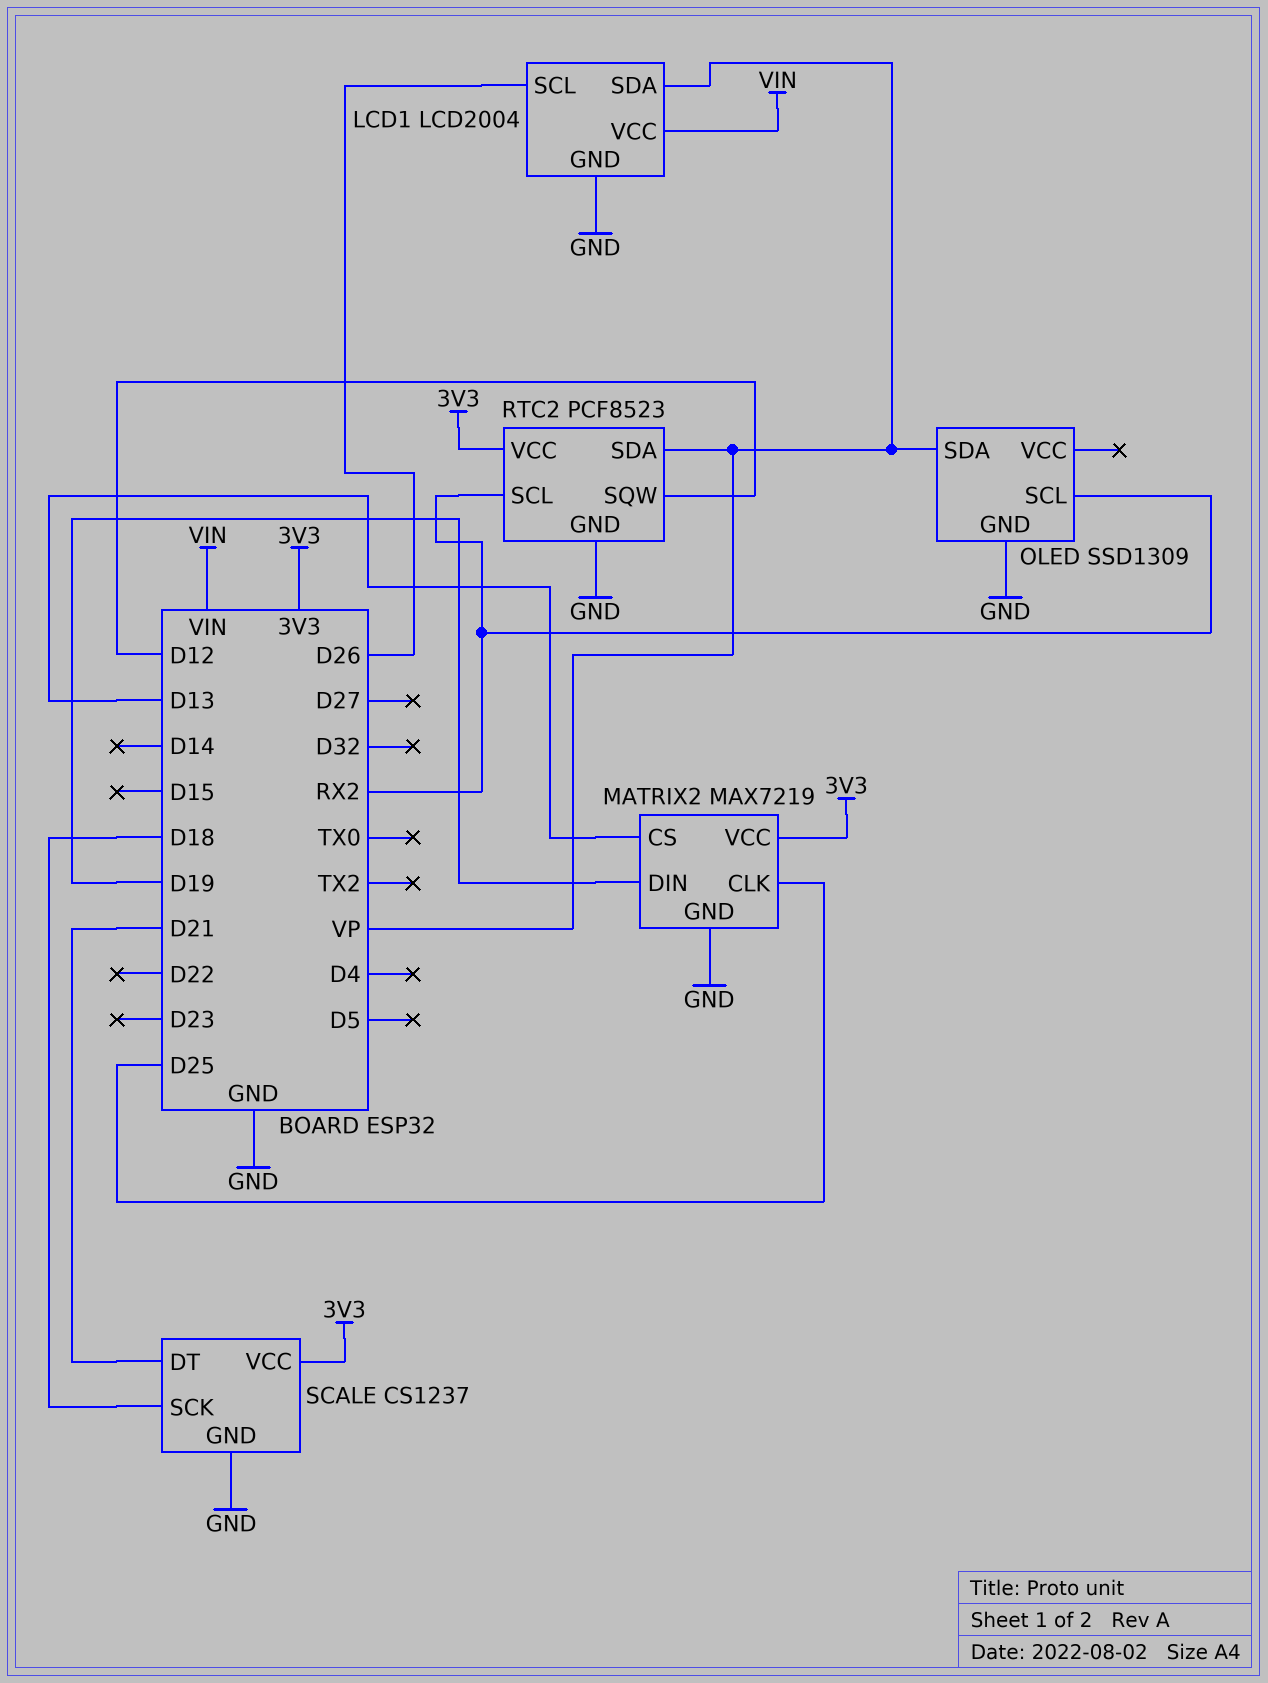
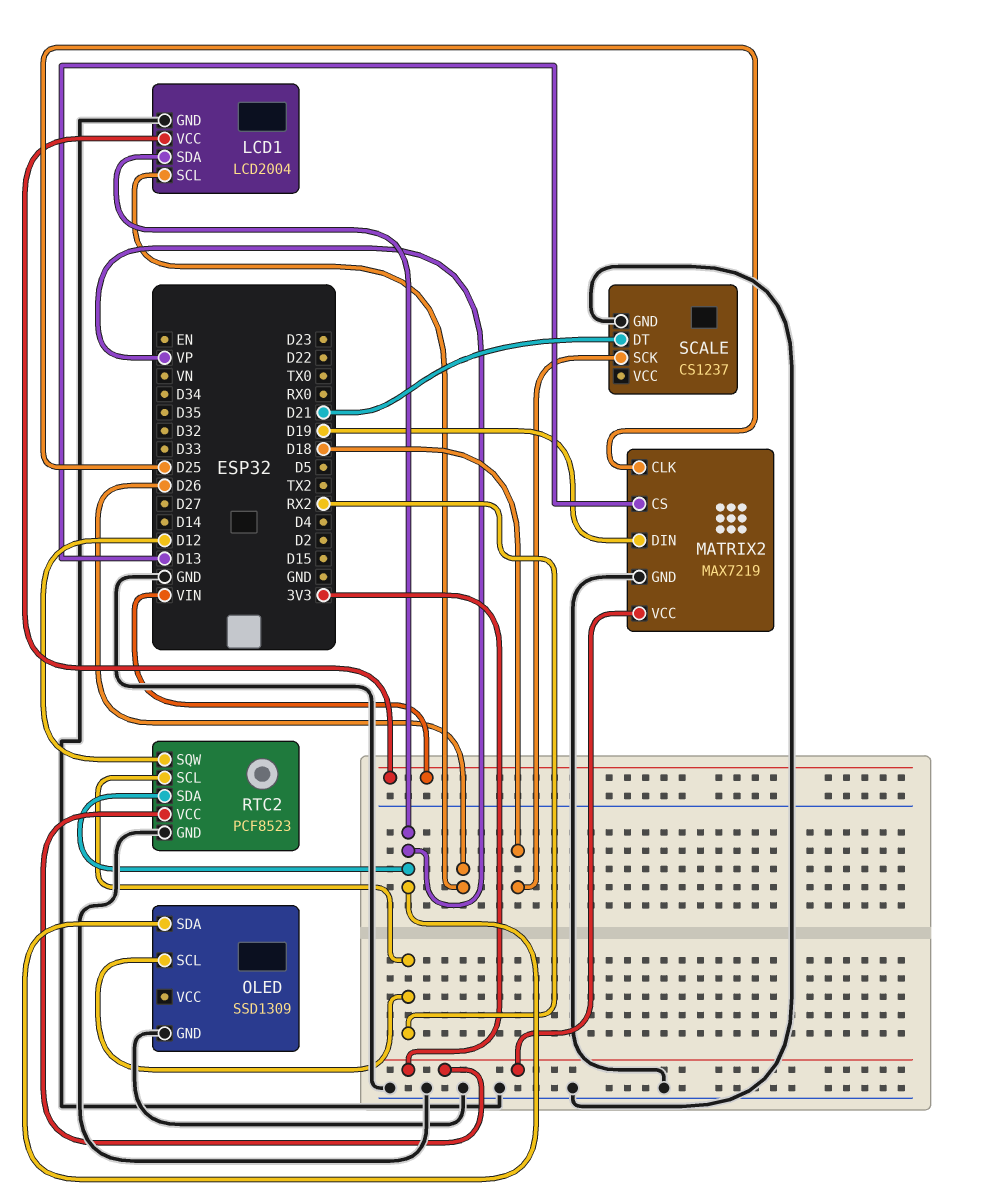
SCALE pin VCC: 3V3 -> none

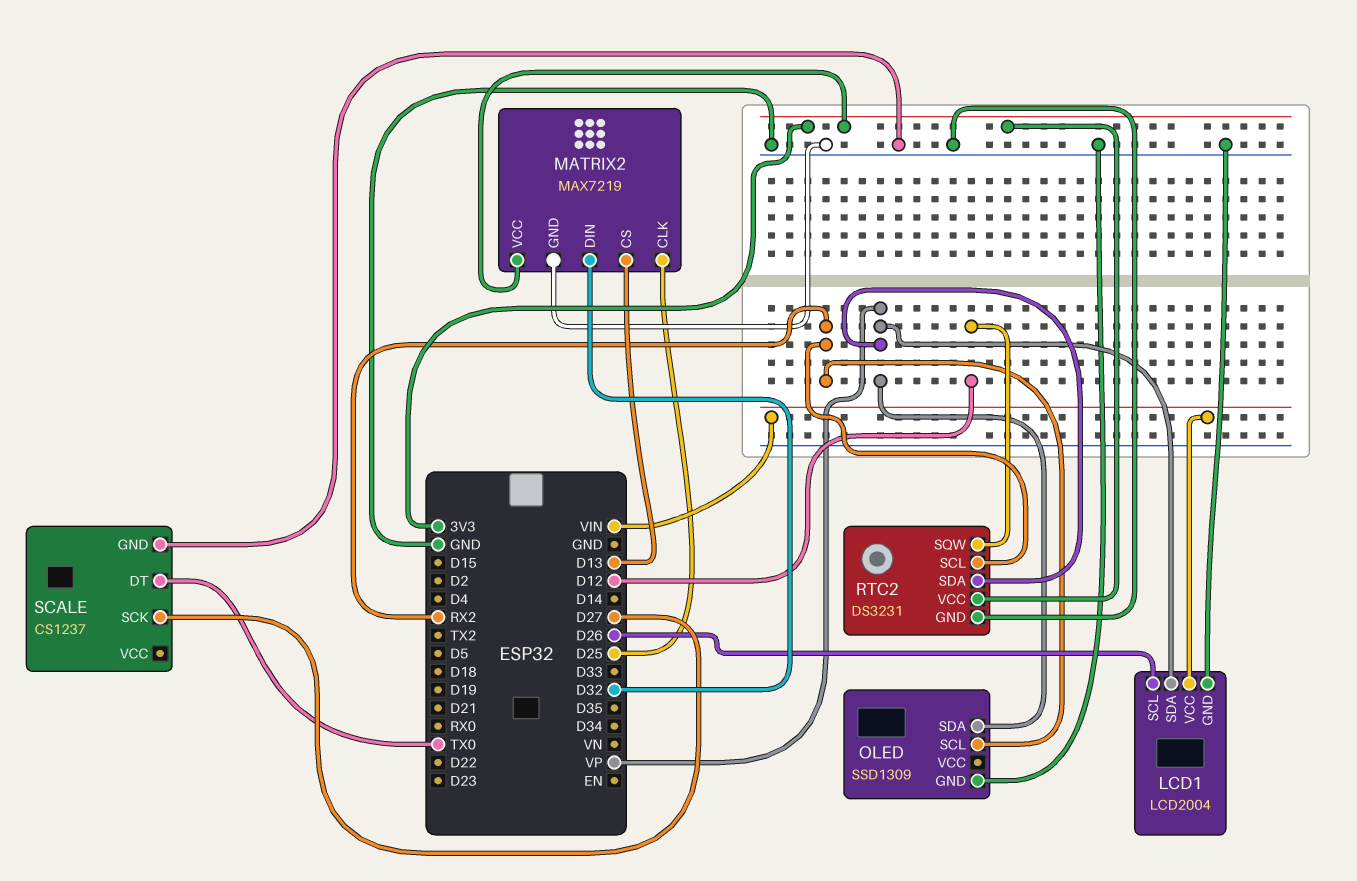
MATRIX2 pin DIN: D19 -> D32
RTC2: PCF8523 -> DS3231
SCALE pin DT: D21 -> TX0
SCALE pin SCK: D18 -> D27

